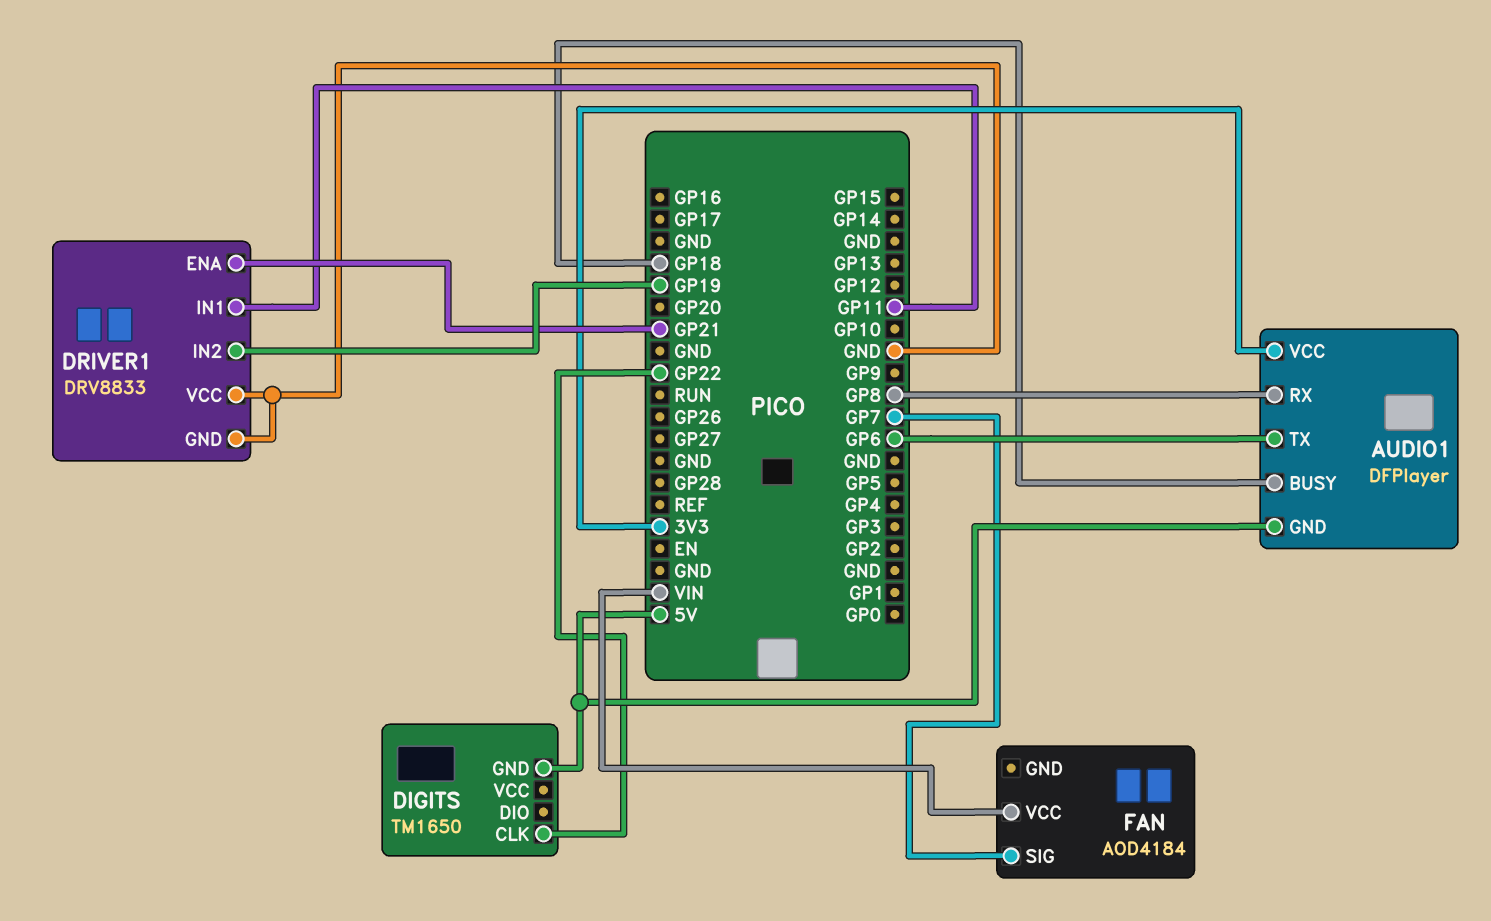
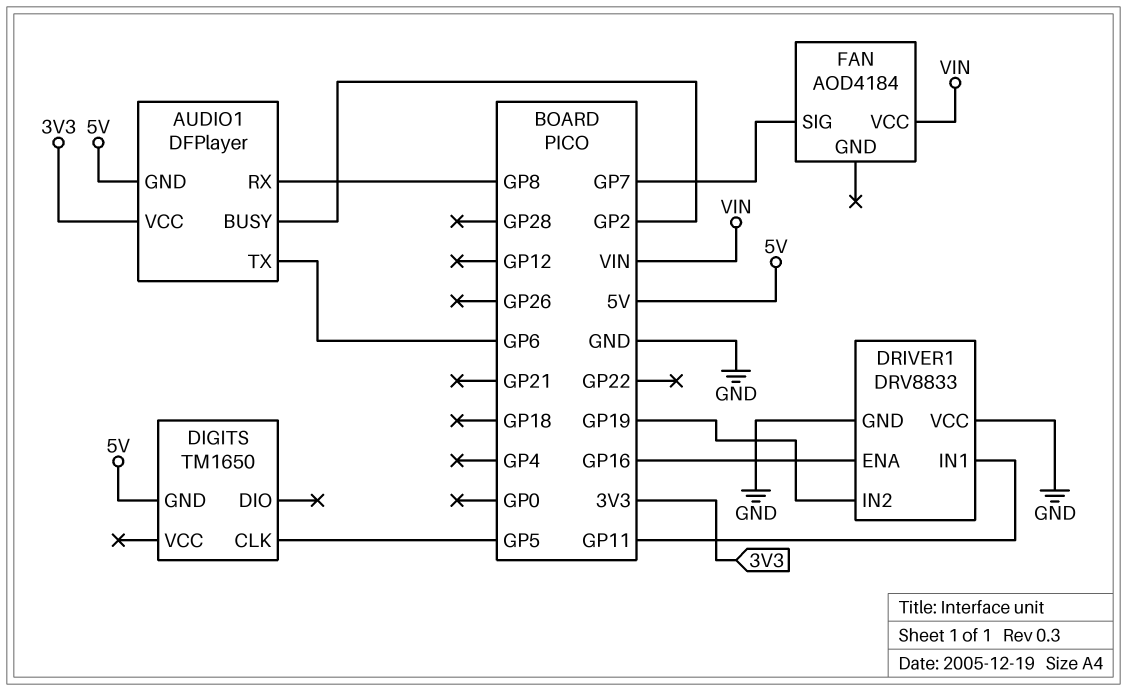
AUDIO1 pin BUSY: GP18 -> GP2
DIGITS pin CLK: GP22 -> GP5
DRIVER1 pin ENA: GP21 -> GP16

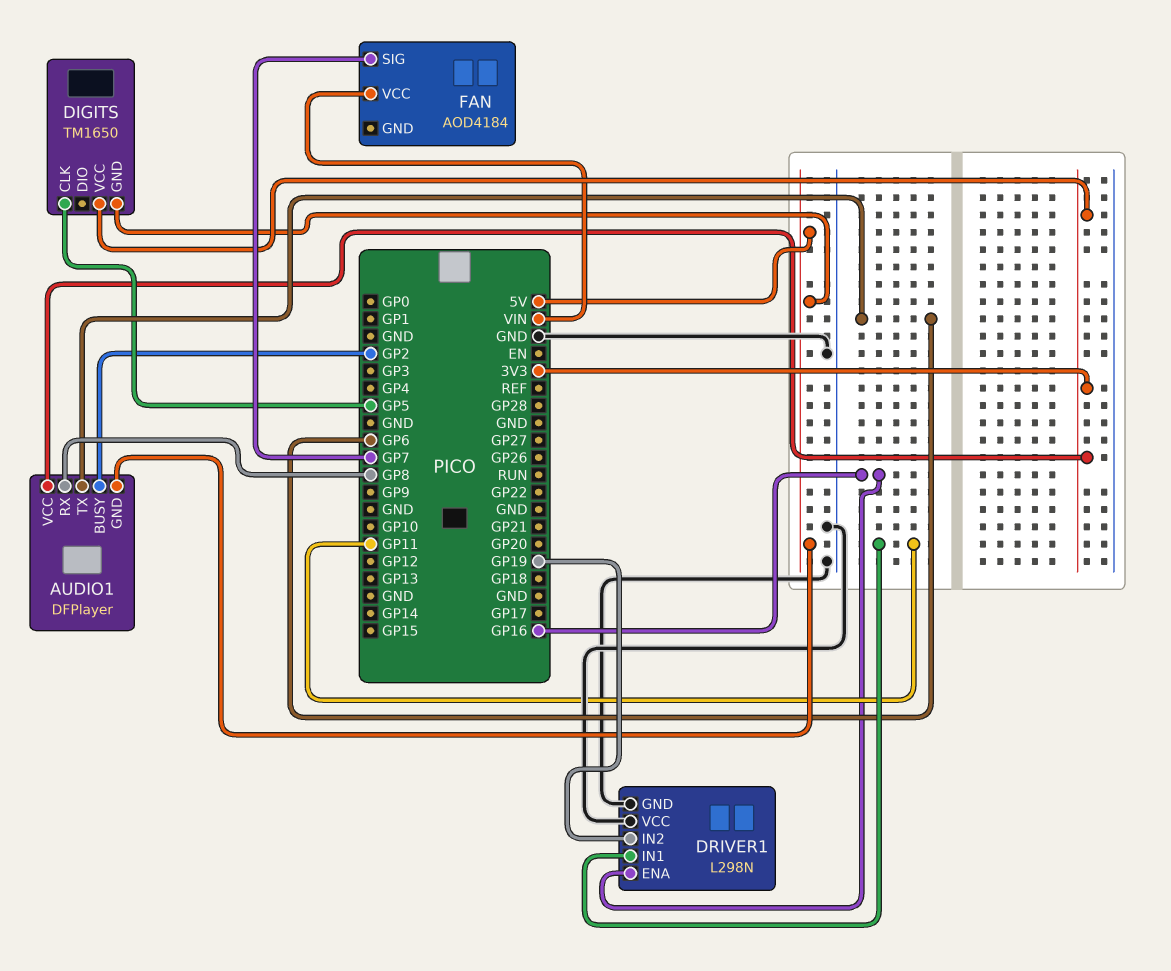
DIGITS pin VCC: none -> 3V3
DRIVER1: DRV8833 -> L298N

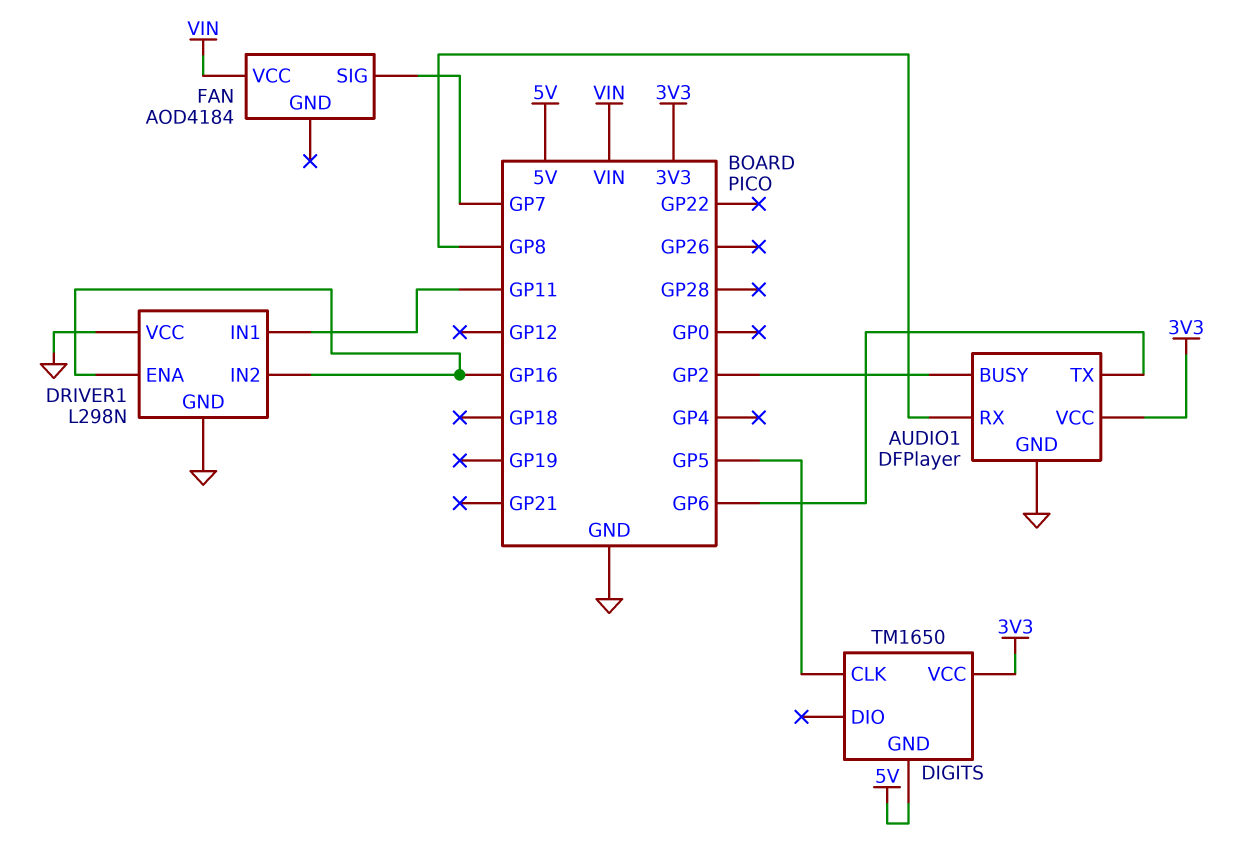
AUDIO1 pin GND: 5V -> GND
DRIVER1 pin IN2: GP19 -> GP16

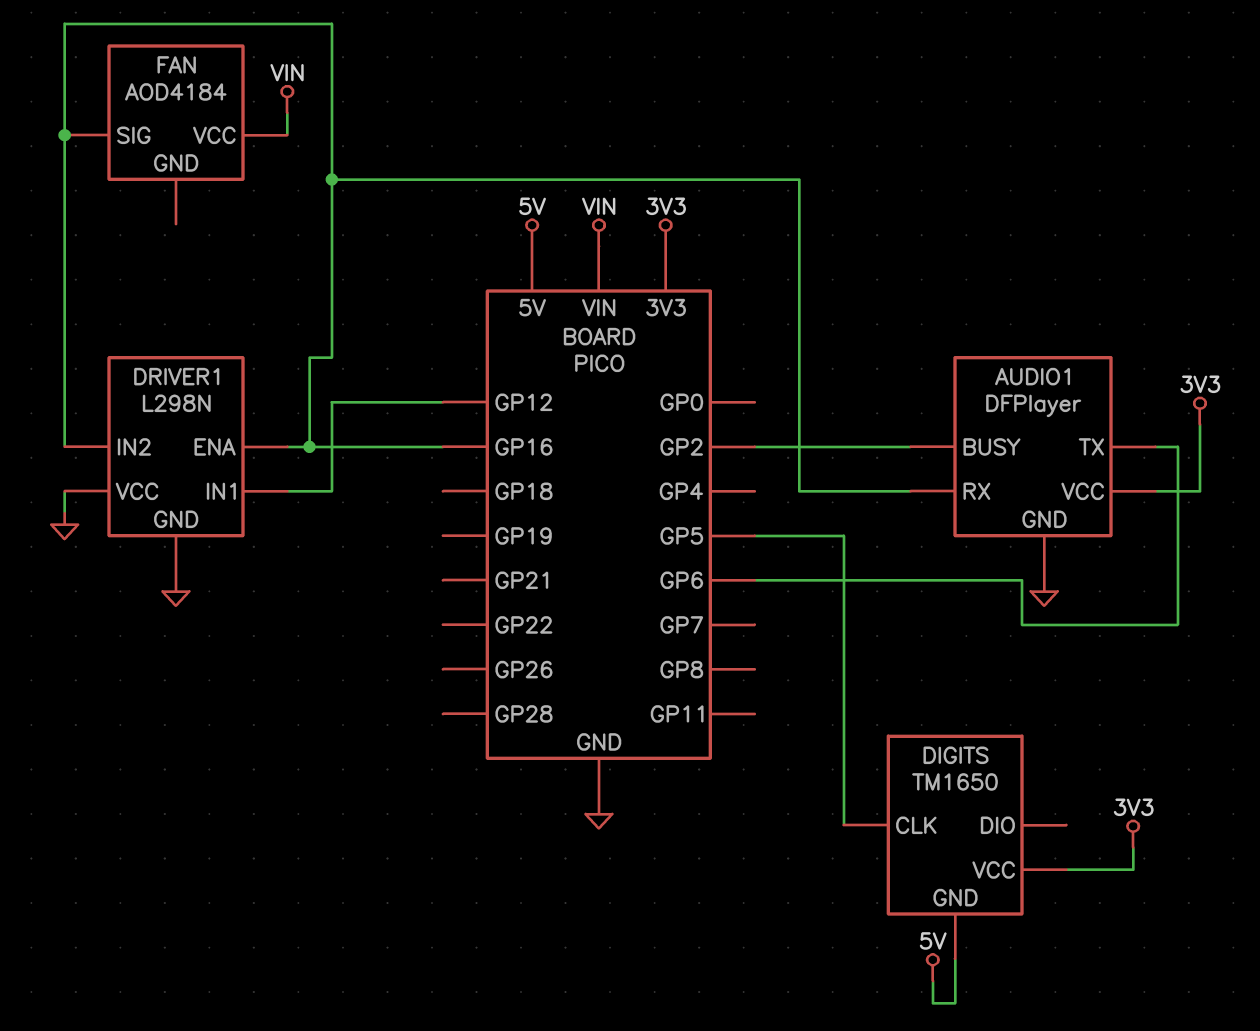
AUDIO1 pin RX: GP8 -> GP16
DRIVER1 pin IN1: GP11 -> GP12
FAN pin SIG: GP7 -> GP16

